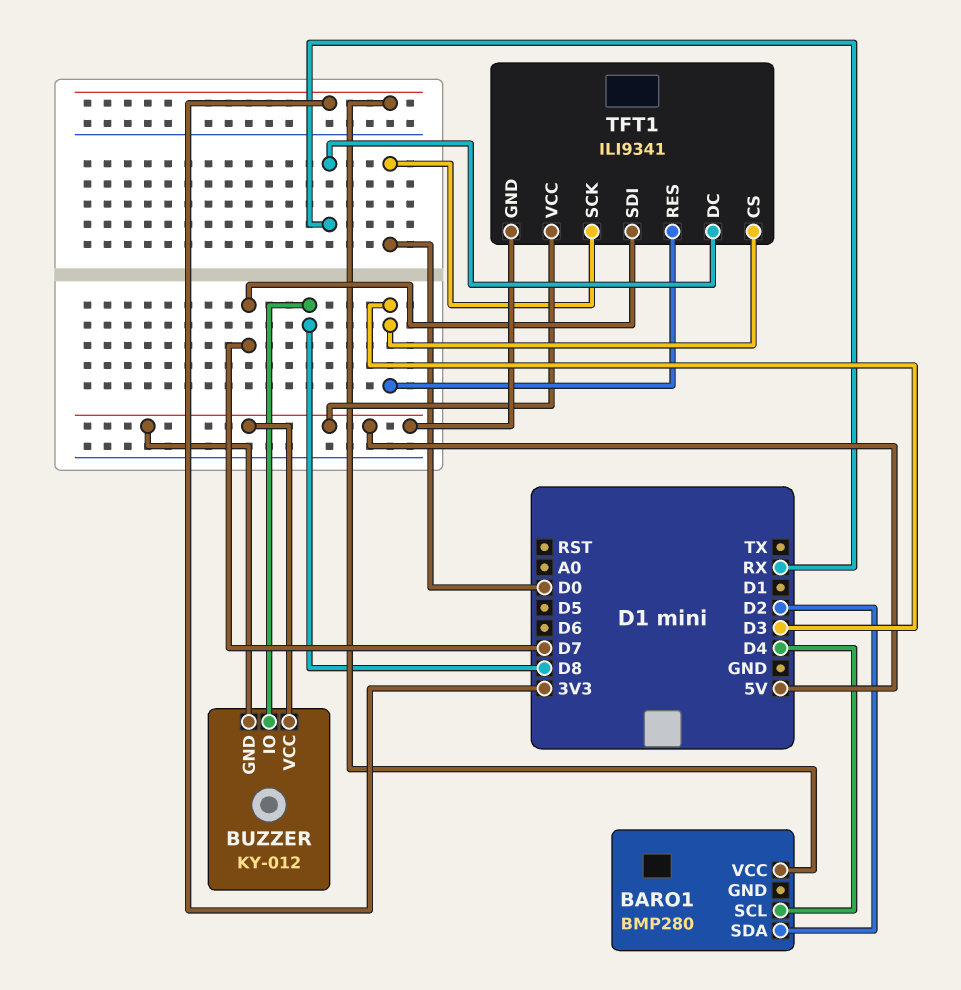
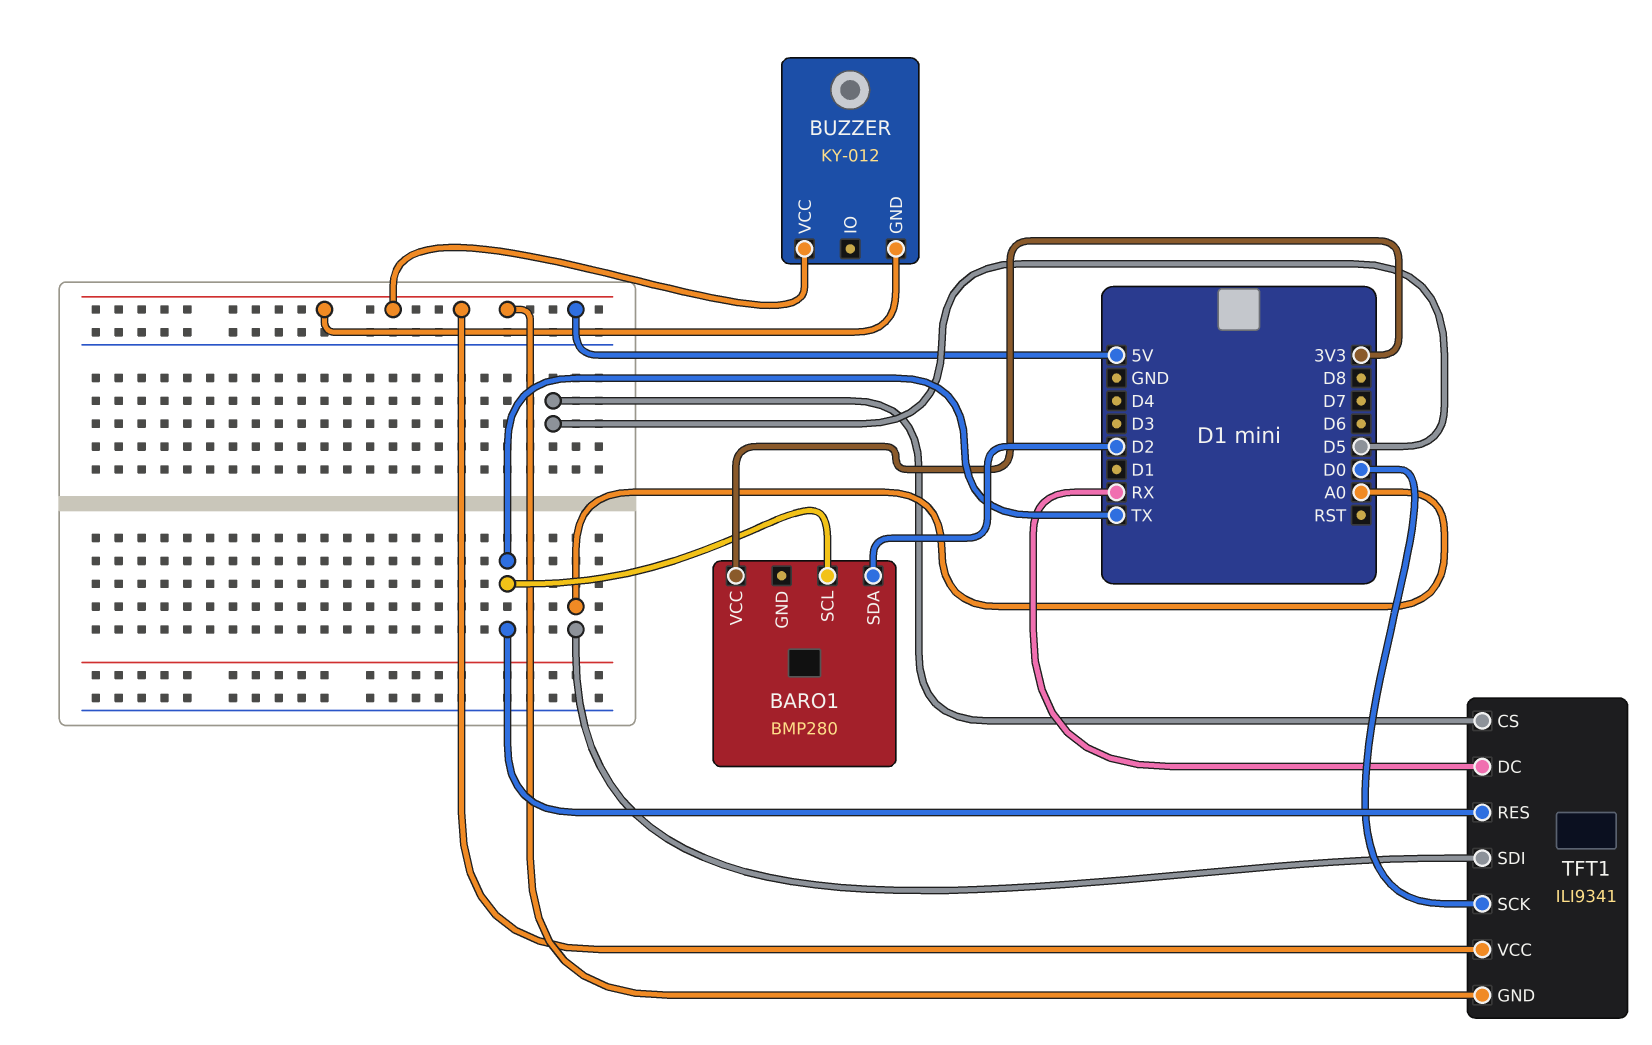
BARO1 pin SCL: D4 -> TX
BUZZER pin IO: D8 -> none
TFT1 pin CS: D3 -> D5
TFT1 pin RES: D3 -> TX
TFT1 pin SDI: D7 -> A0

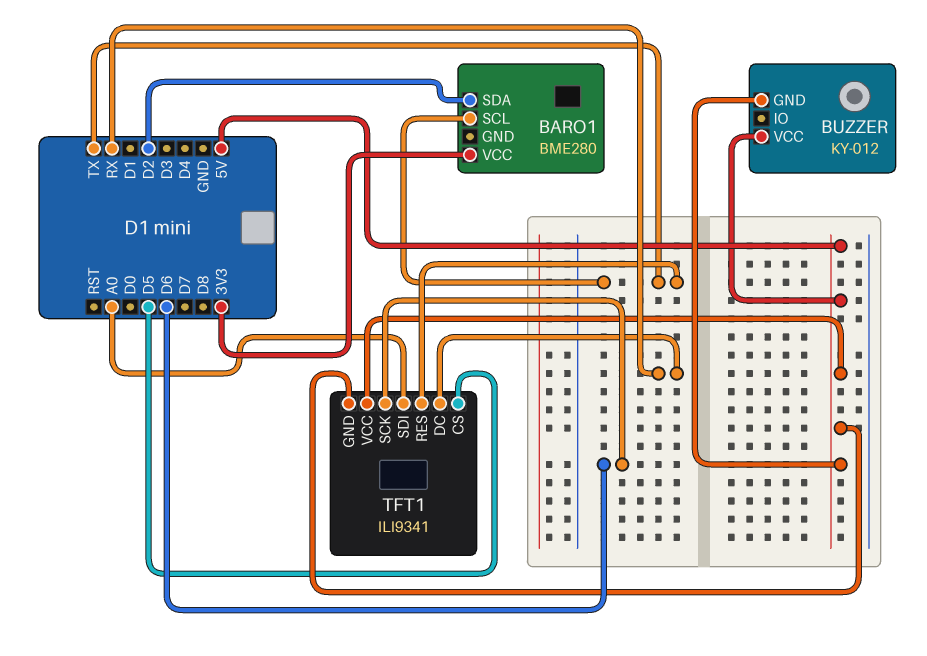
BARO1: BMP280 -> BME280
TFT1 pin SCK: D0 -> D6

